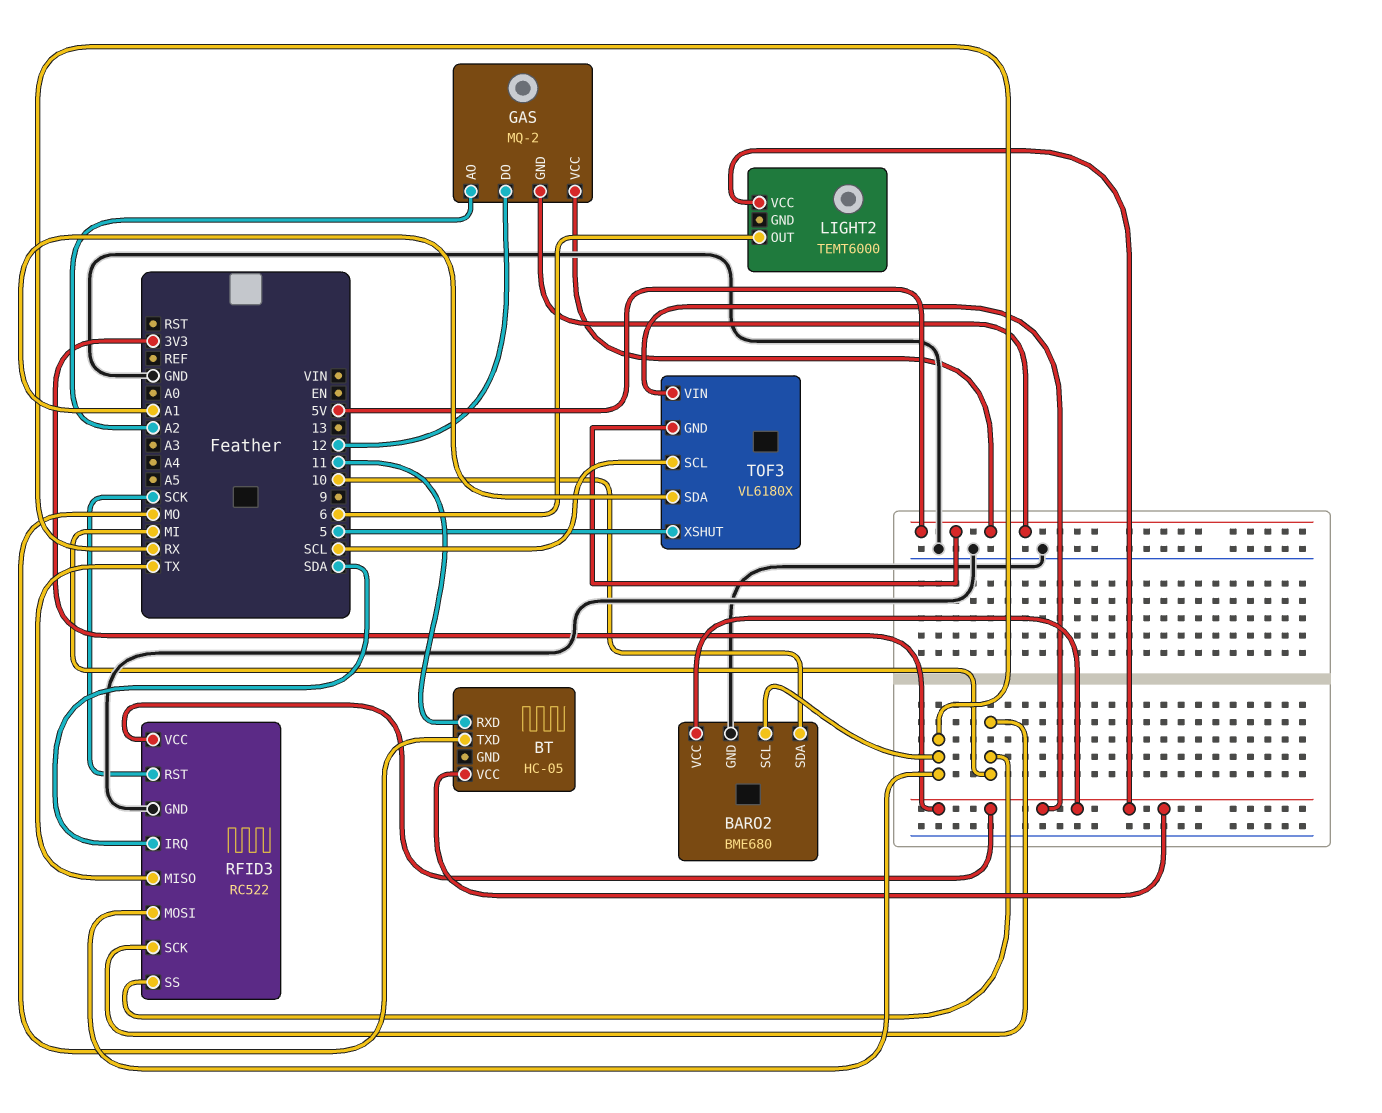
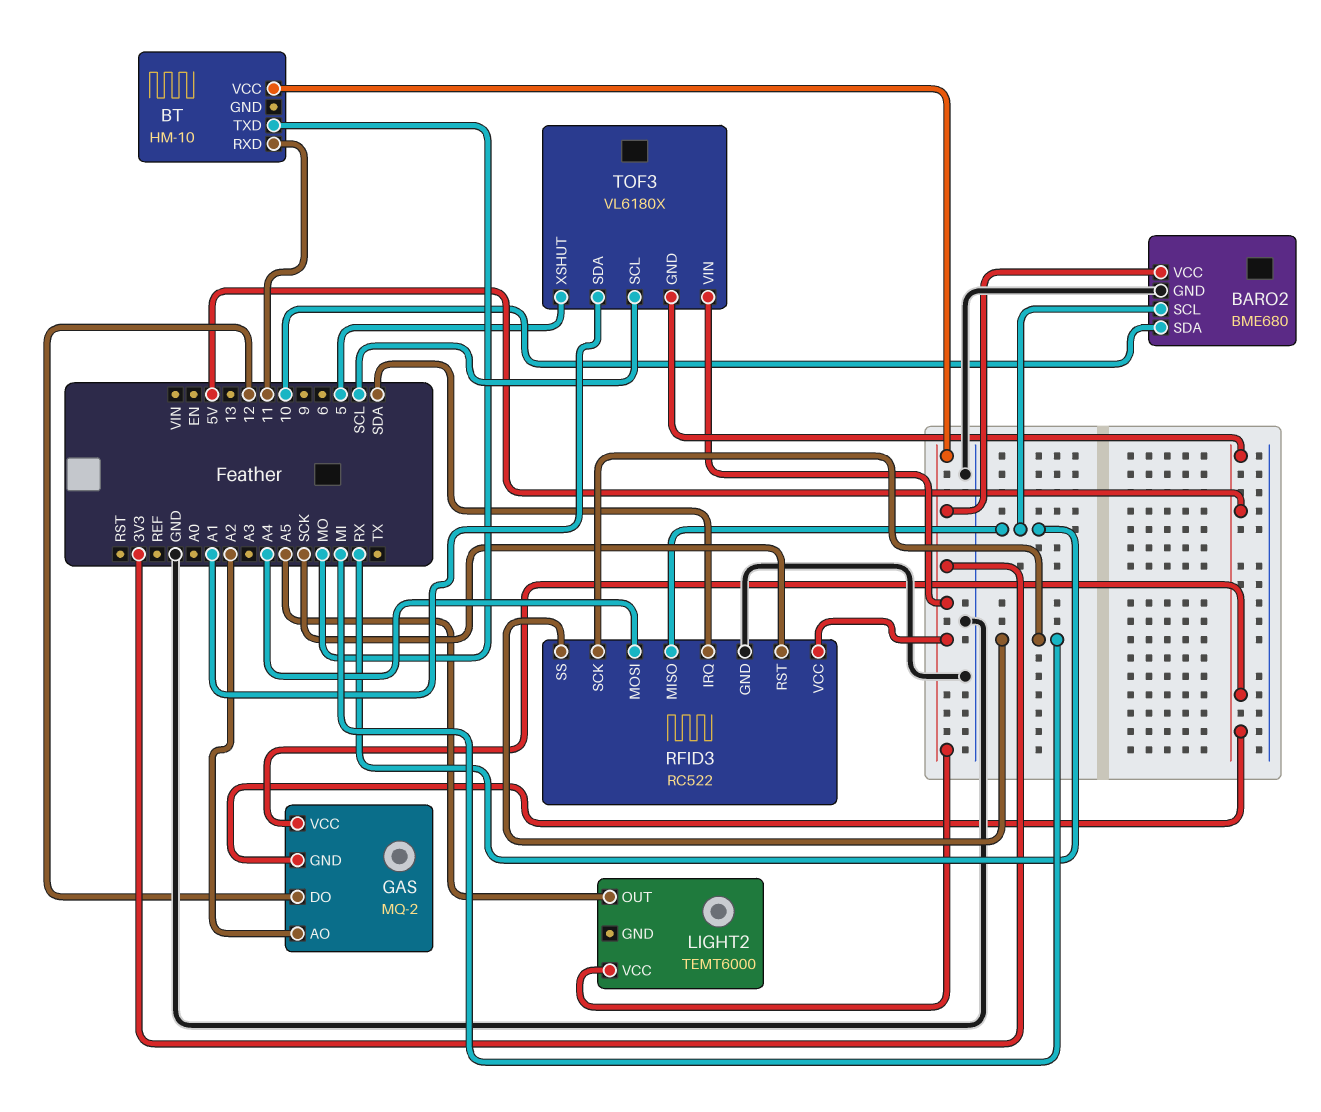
BT: HC-05 -> HM-10
LIGHT2 pin OUT: 6 -> A5
RFID3 pin MISO: TX -> RX
RFID3 pin MOSI: RX -> A4

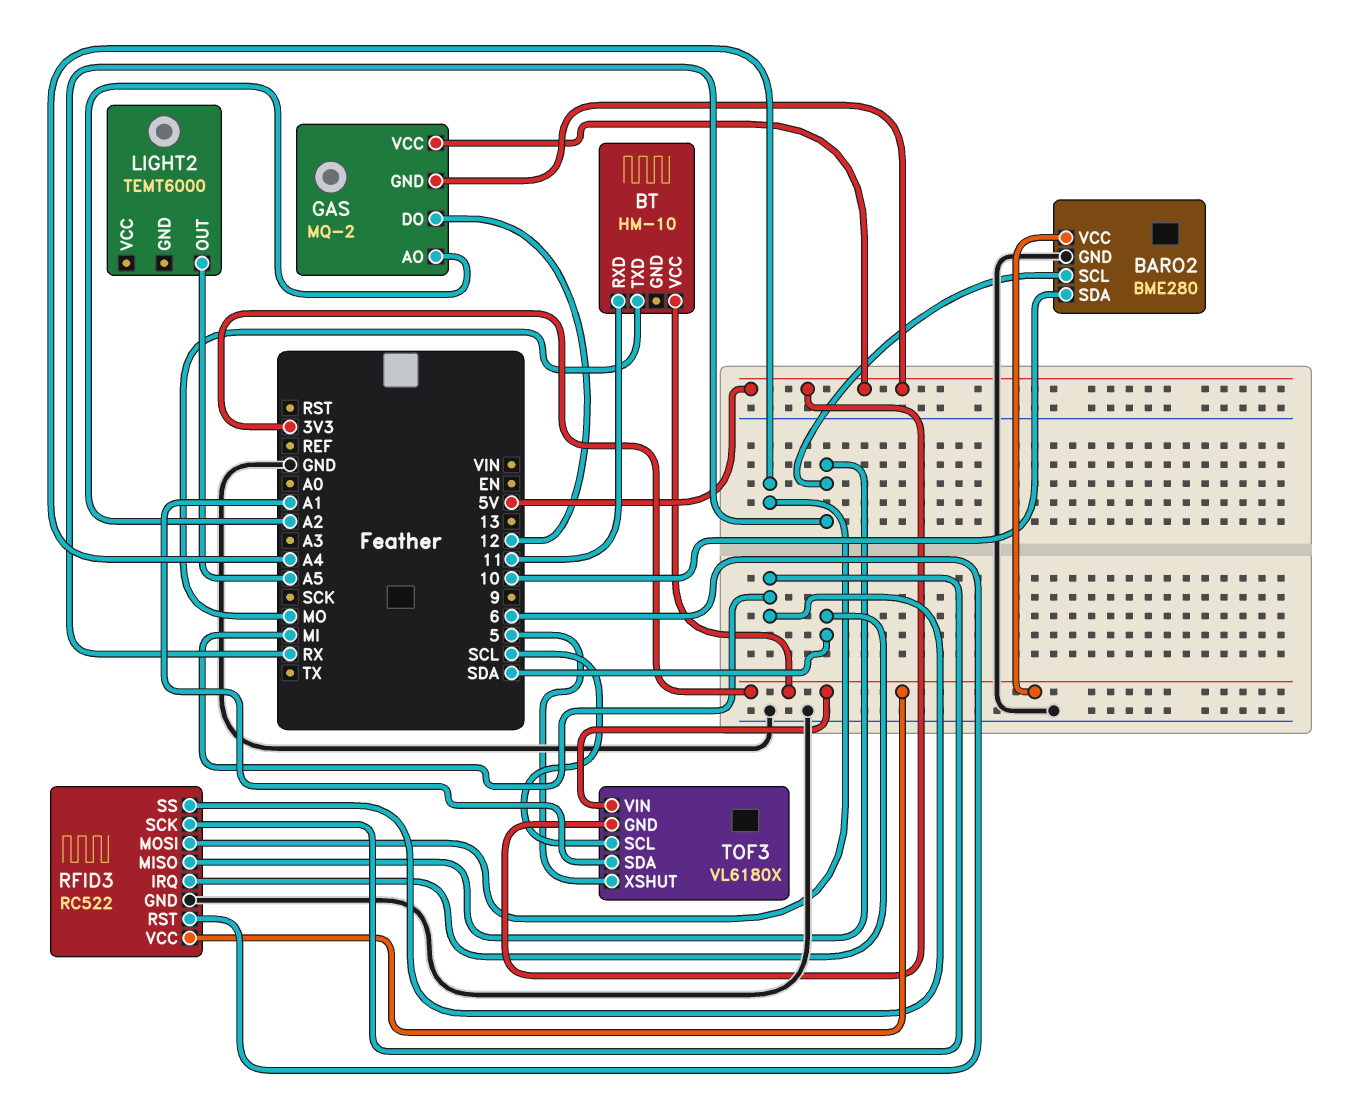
BARO2: BME680 -> BME280
LIGHT2 pin VCC: 3V3 -> none
RFID3 pin RST: SCK -> 6

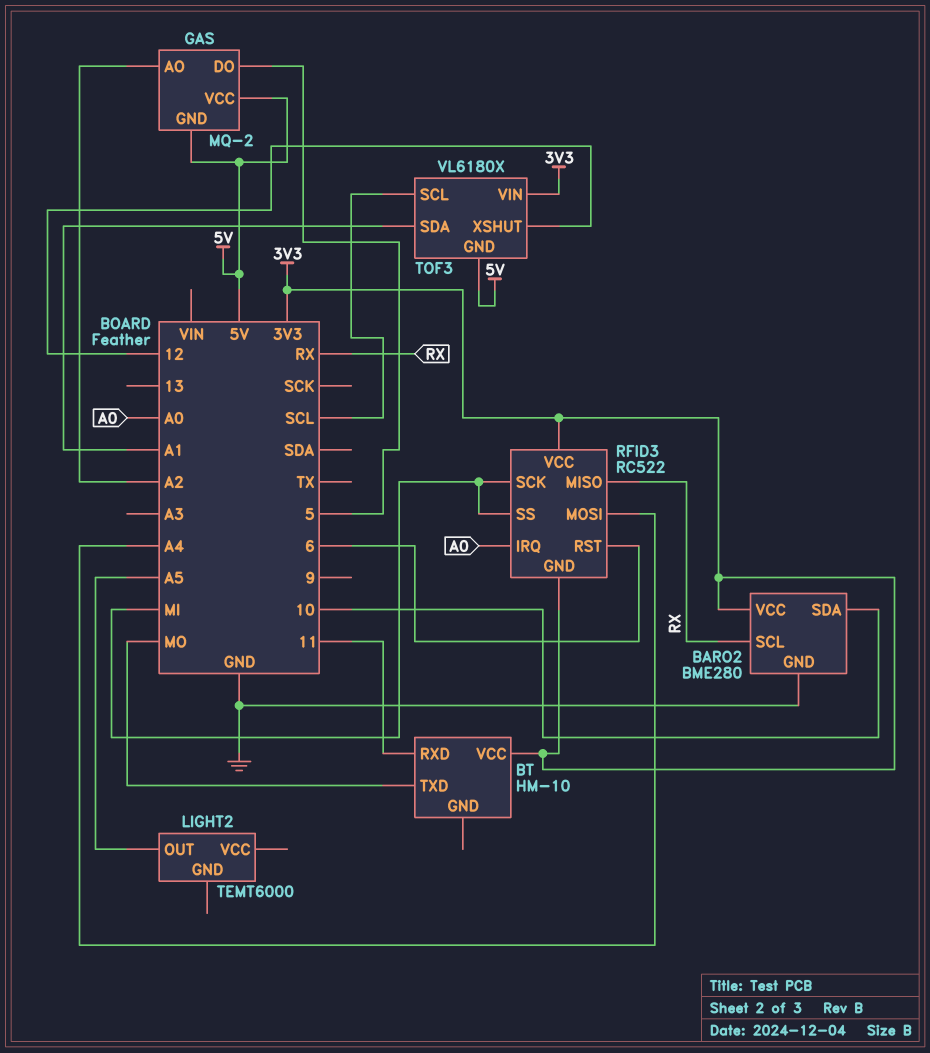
GAS pin DO: 12 -> 5
RFID3 pin GND: GND -> 3V3
RFID3 pin IRQ: SDA -> A0
TOF3 pin XSHUT: 5 -> 12

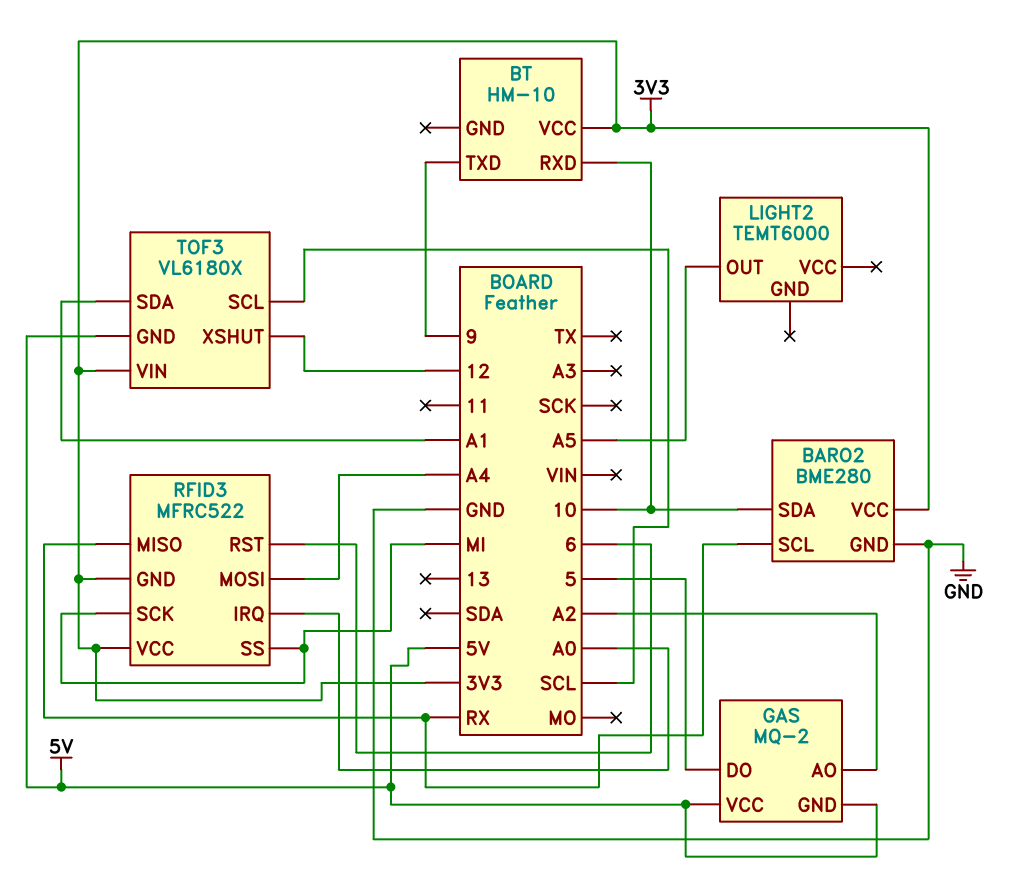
BT pin RXD: 11 -> 10
BT pin TXD: MO -> 9
RFID3: RC522 -> MFRC522

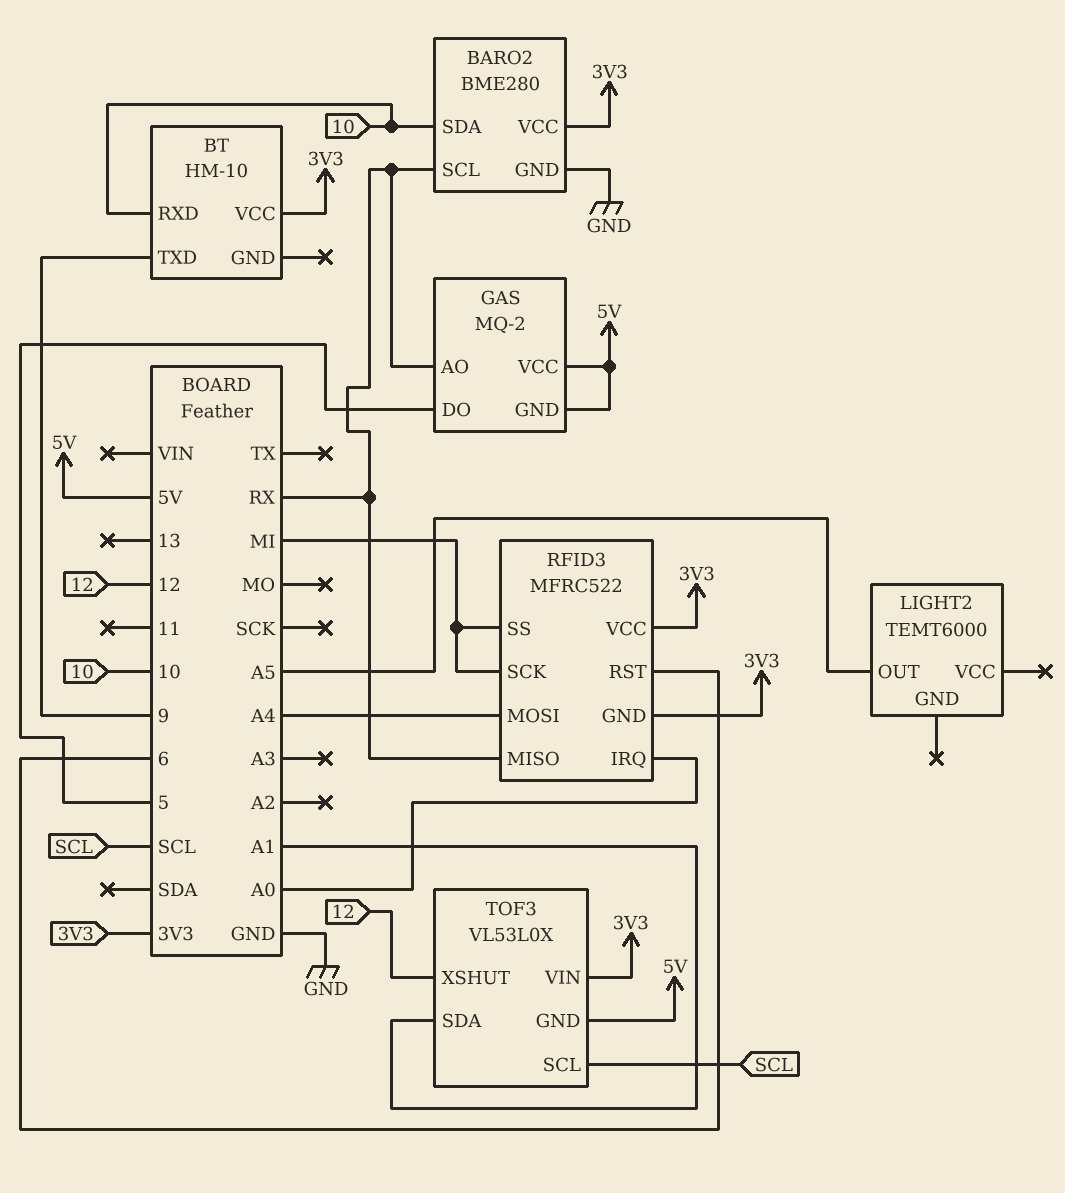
GAS pin AO: A2 -> RX
TOF3: VL6180X -> VL53L0X

